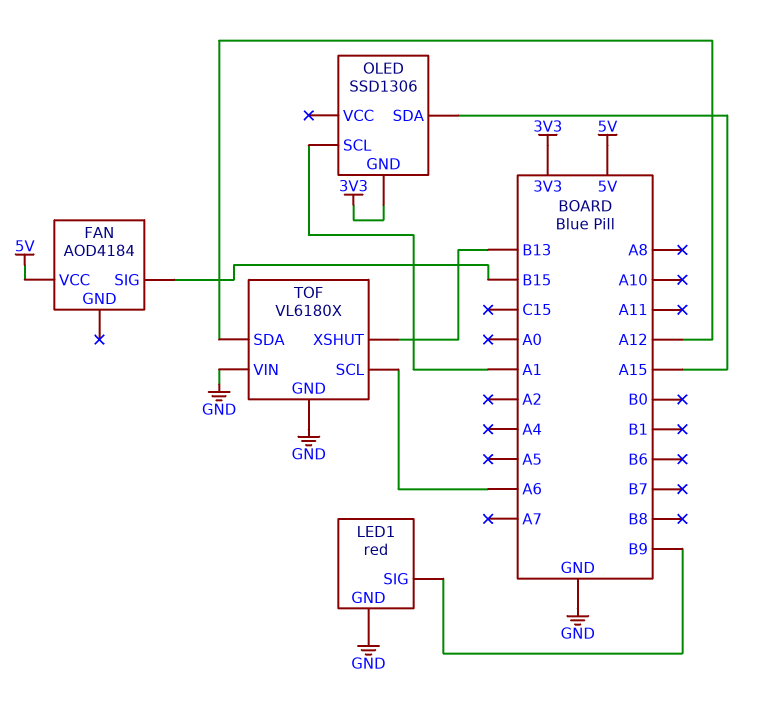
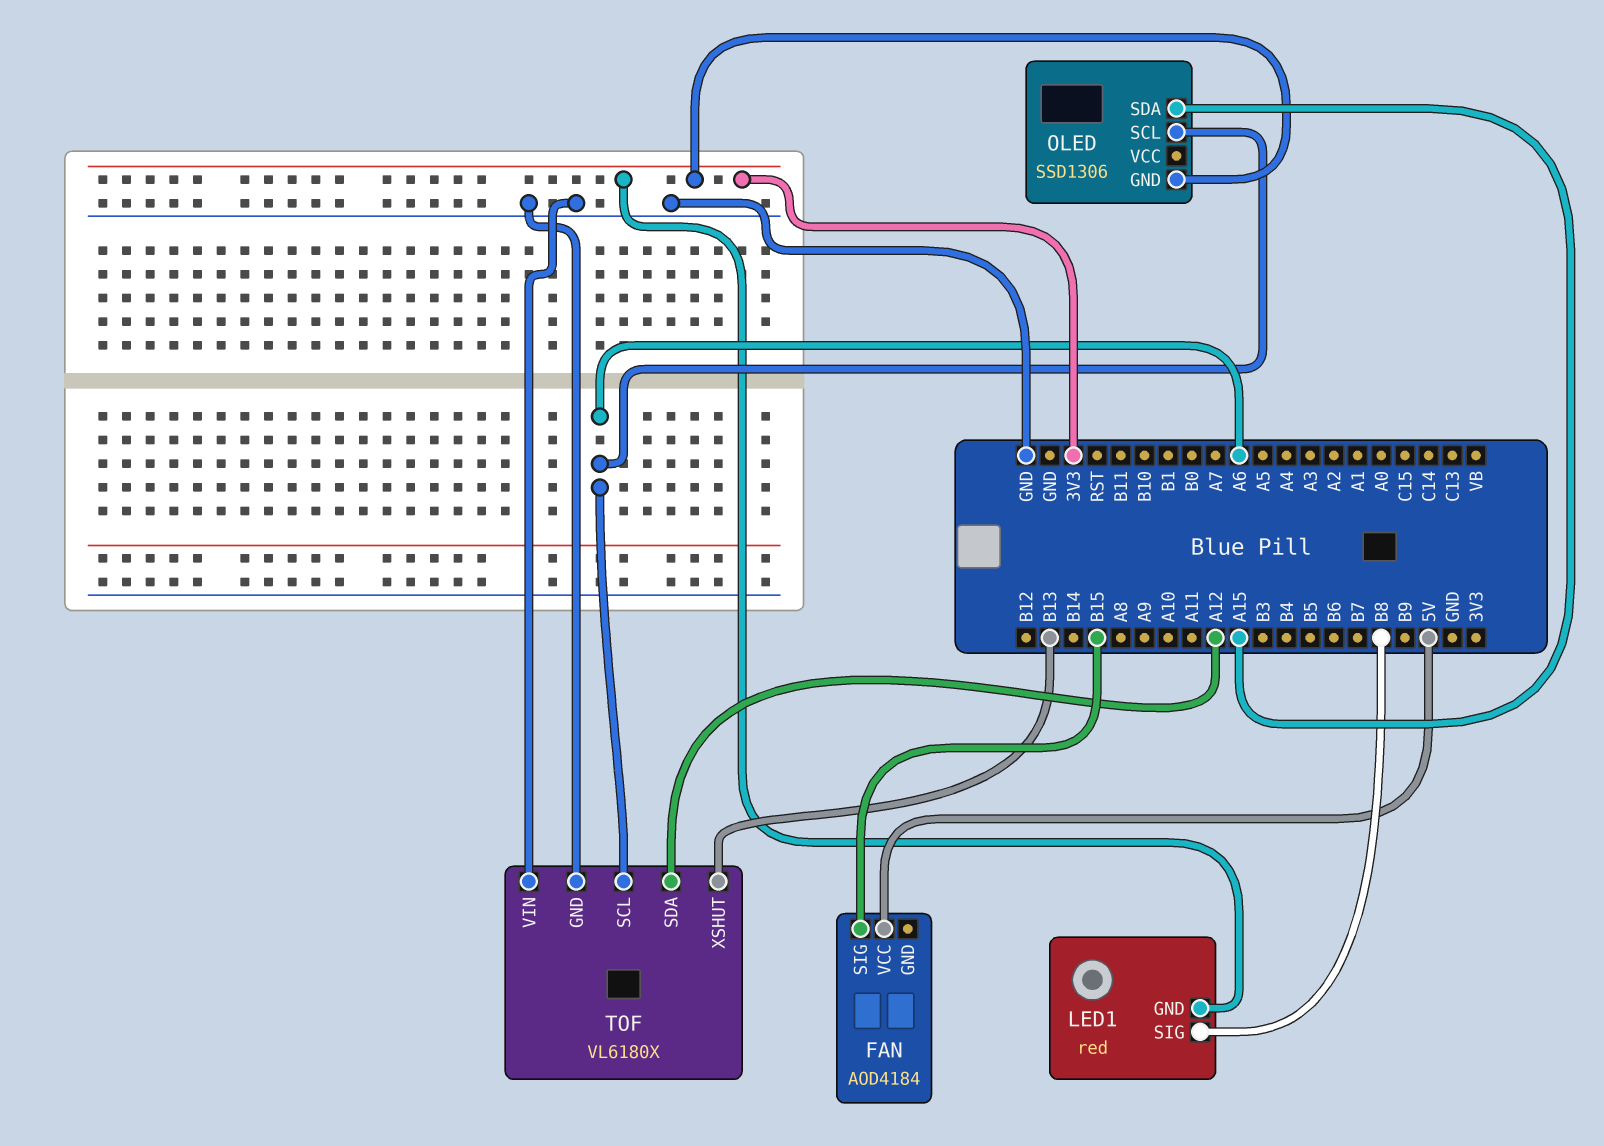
LED1 pin GND: GND -> 3V3
LED1 pin SIG: B9 -> B8
OLED pin SCL: A1 -> A6

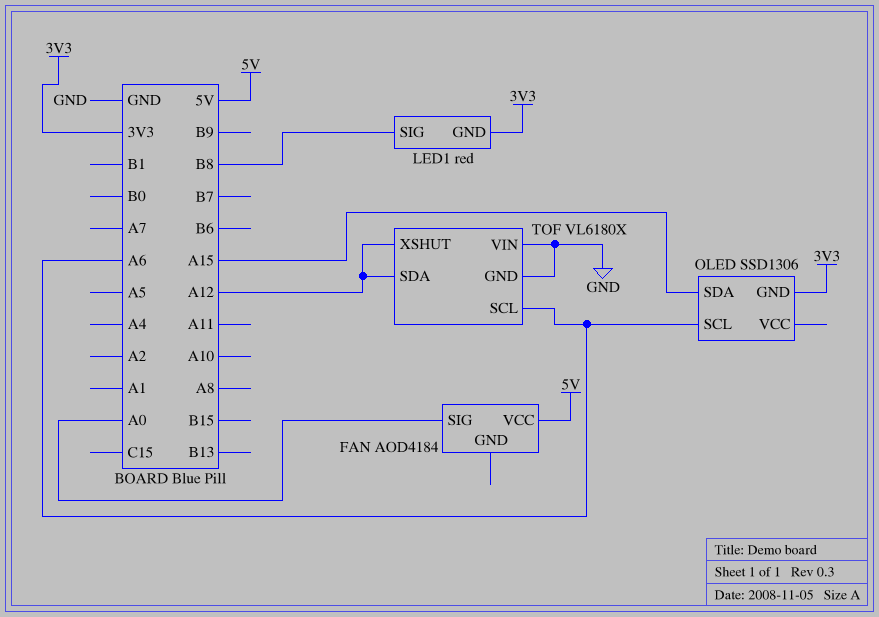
FAN pin SIG: B15 -> A0
TOF pin XSHUT: B13 -> A12

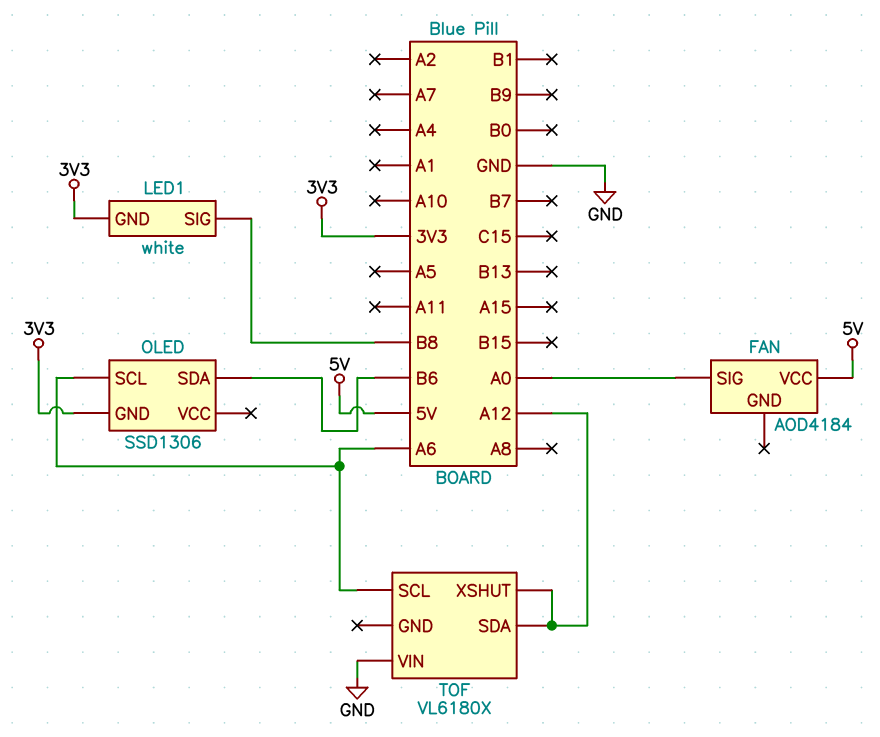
LED1: red -> white
OLED pin SDA: A15 -> B6
TOF pin GND: GND -> none

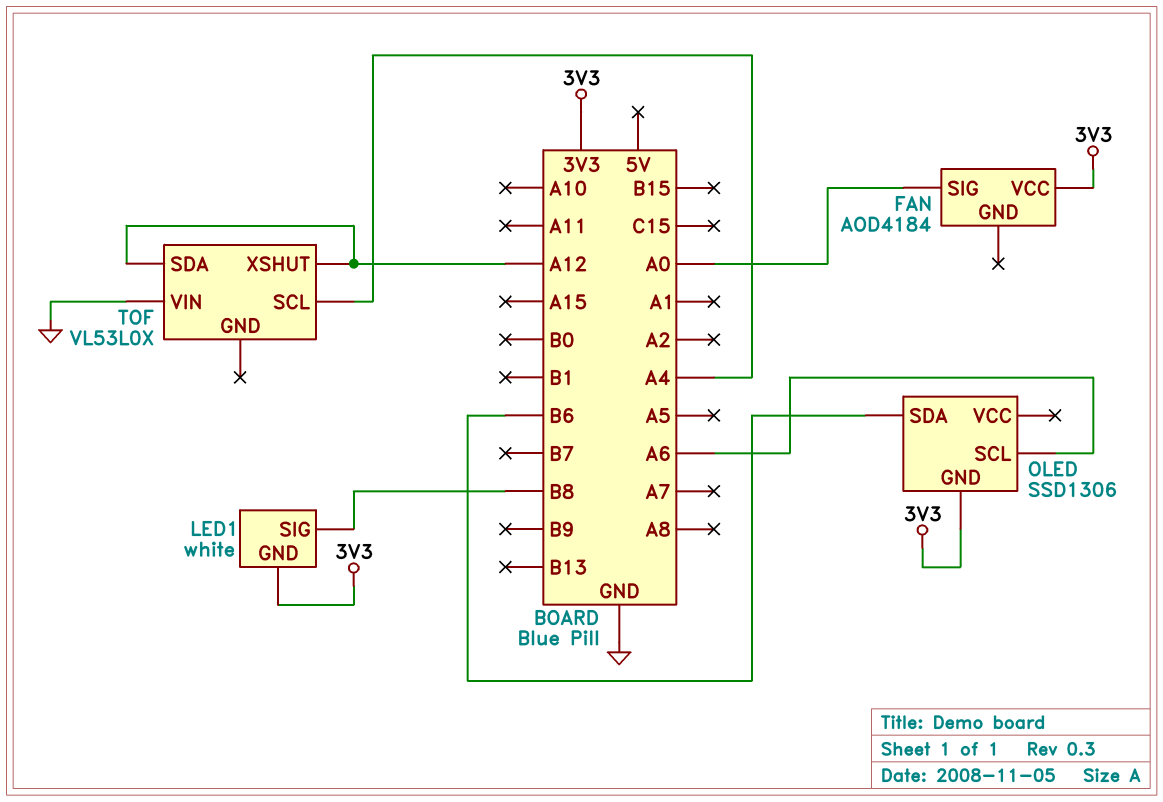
FAN pin VCC: 5V -> 3V3
TOF: VL6180X -> VL53L0X
TOF pin SCL: A6 -> A4

